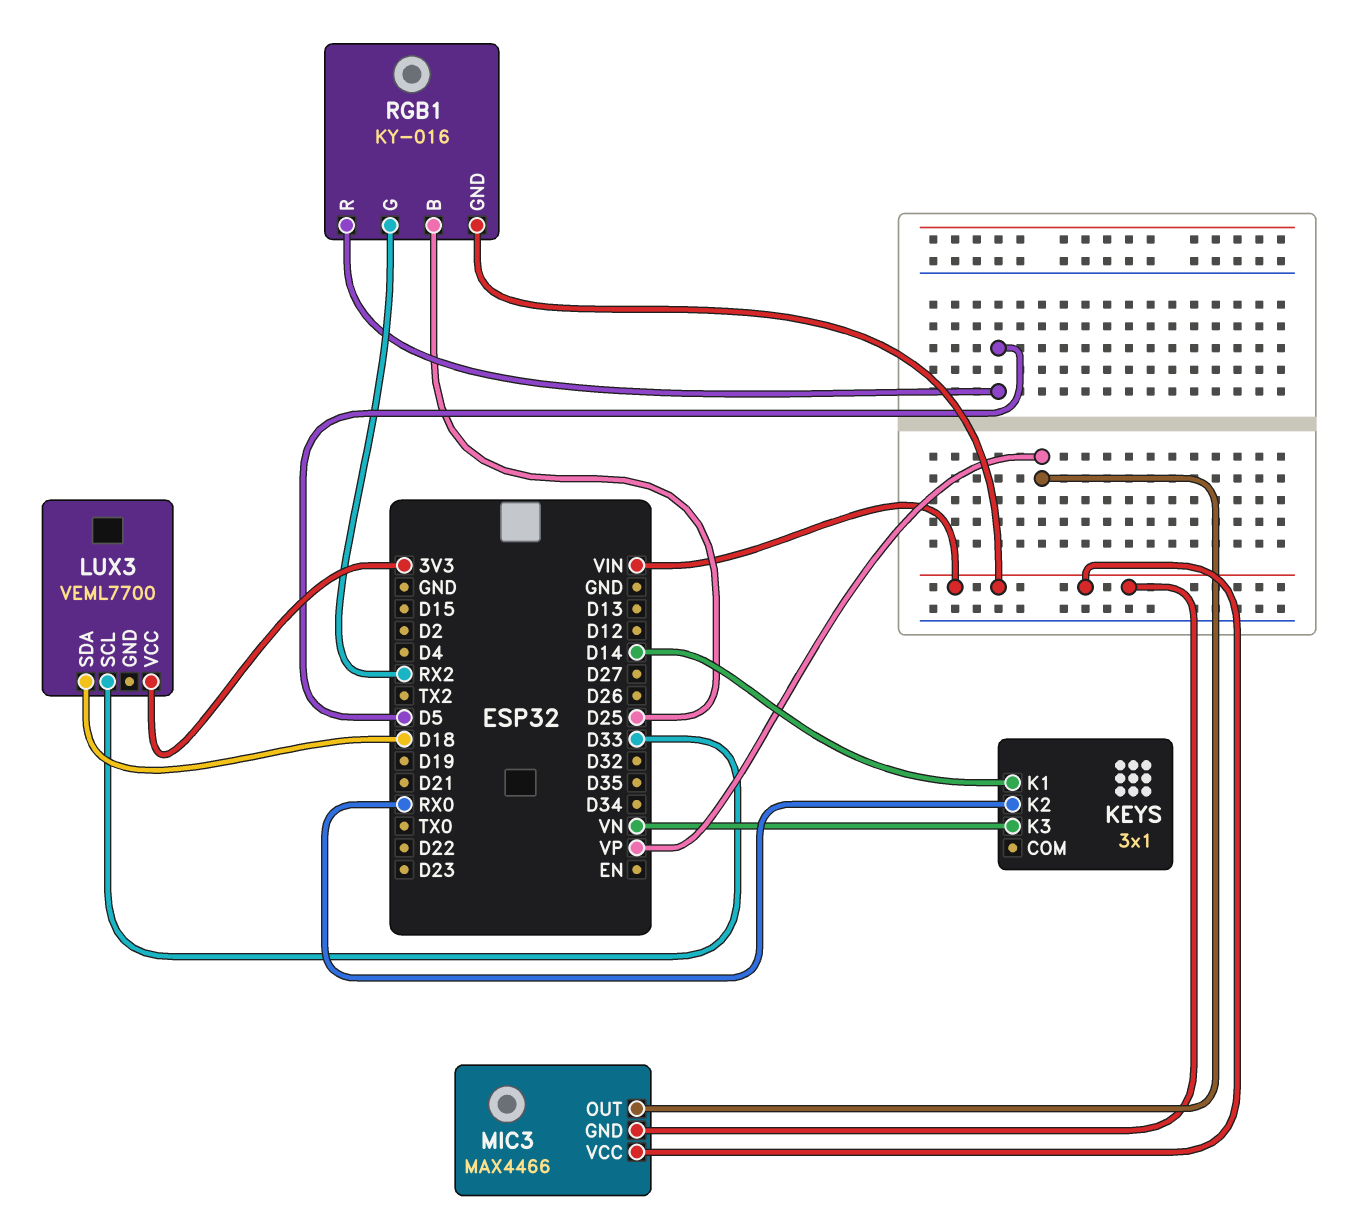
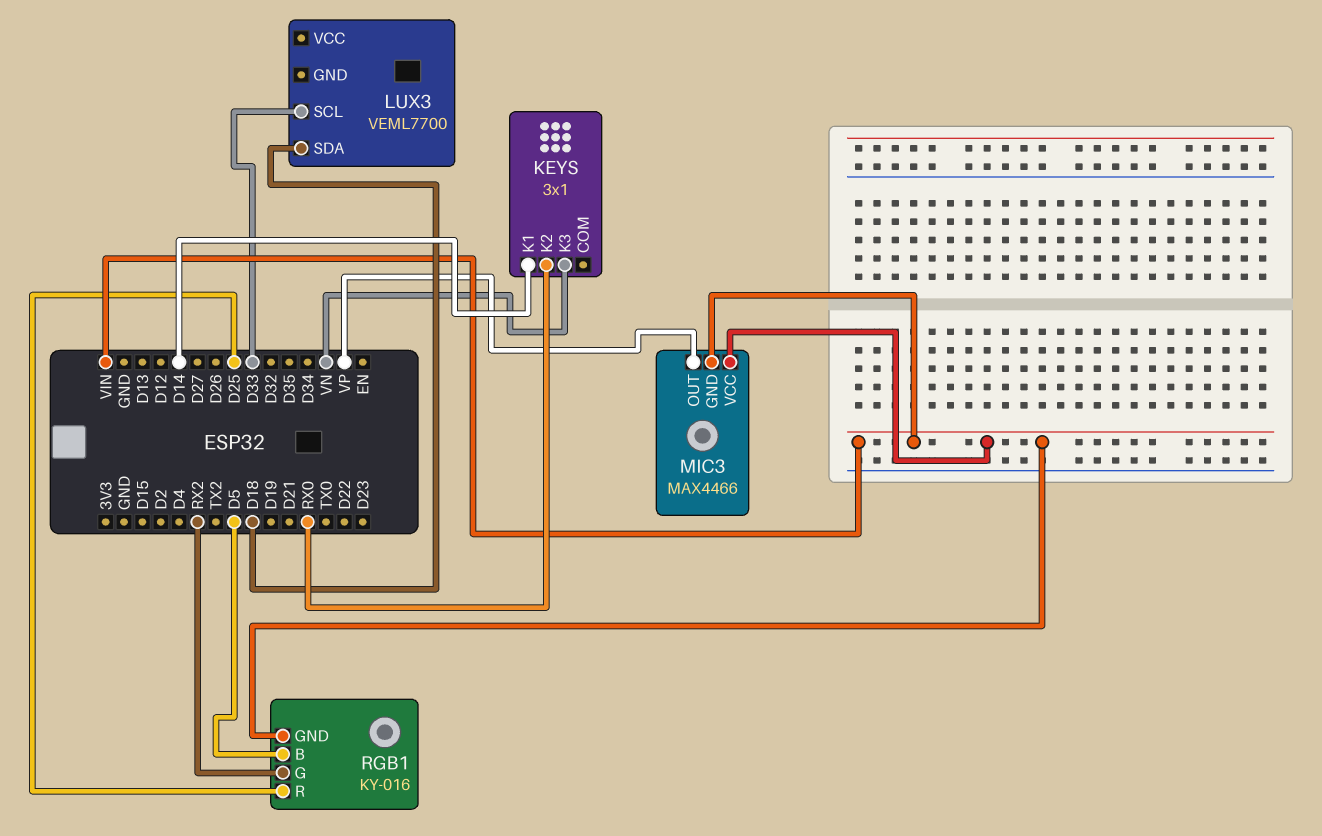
LUX3 pin VCC: 3V3 -> none
RGB1 pin B: D25 -> D5
RGB1 pin R: D5 -> D25

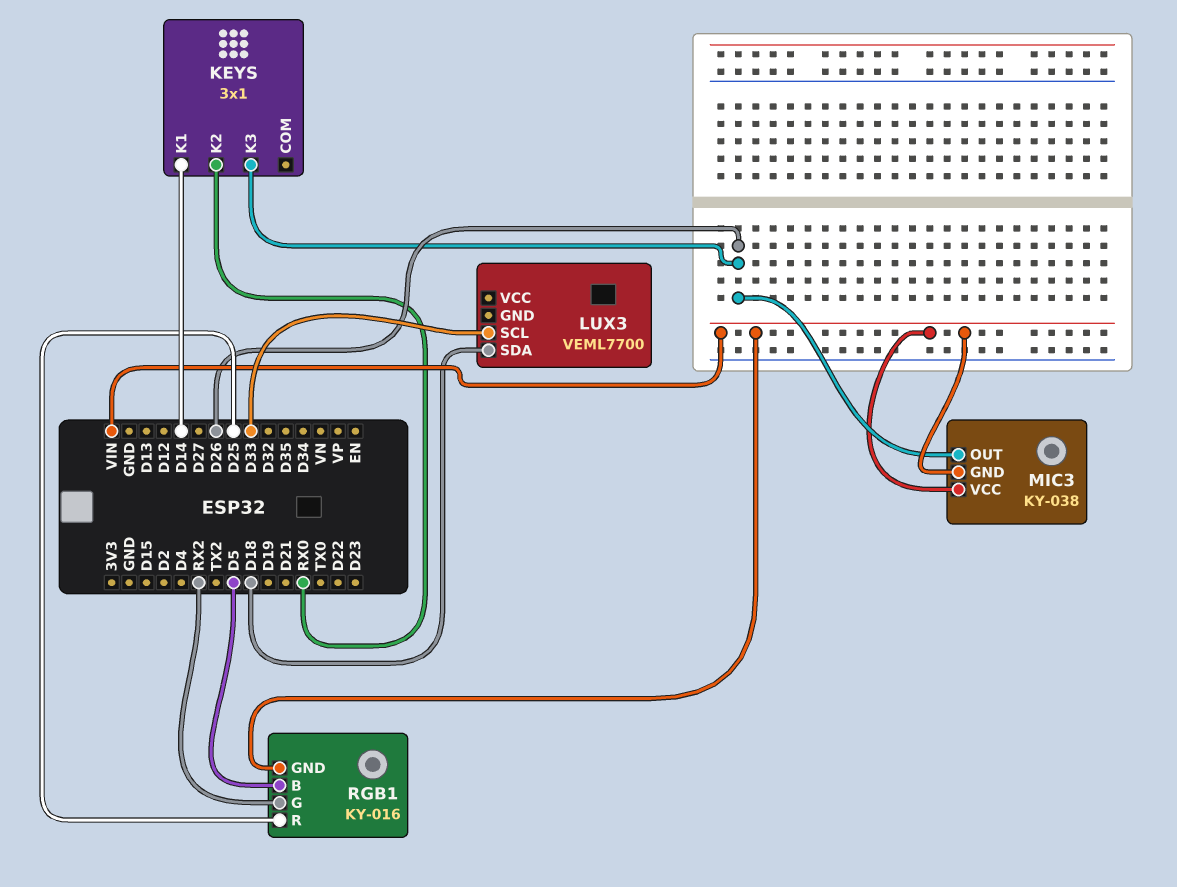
KEYS pin K3: VN -> D26
MIC3: MAX4466 -> KY-038
MIC3 pin OUT: VP -> D26

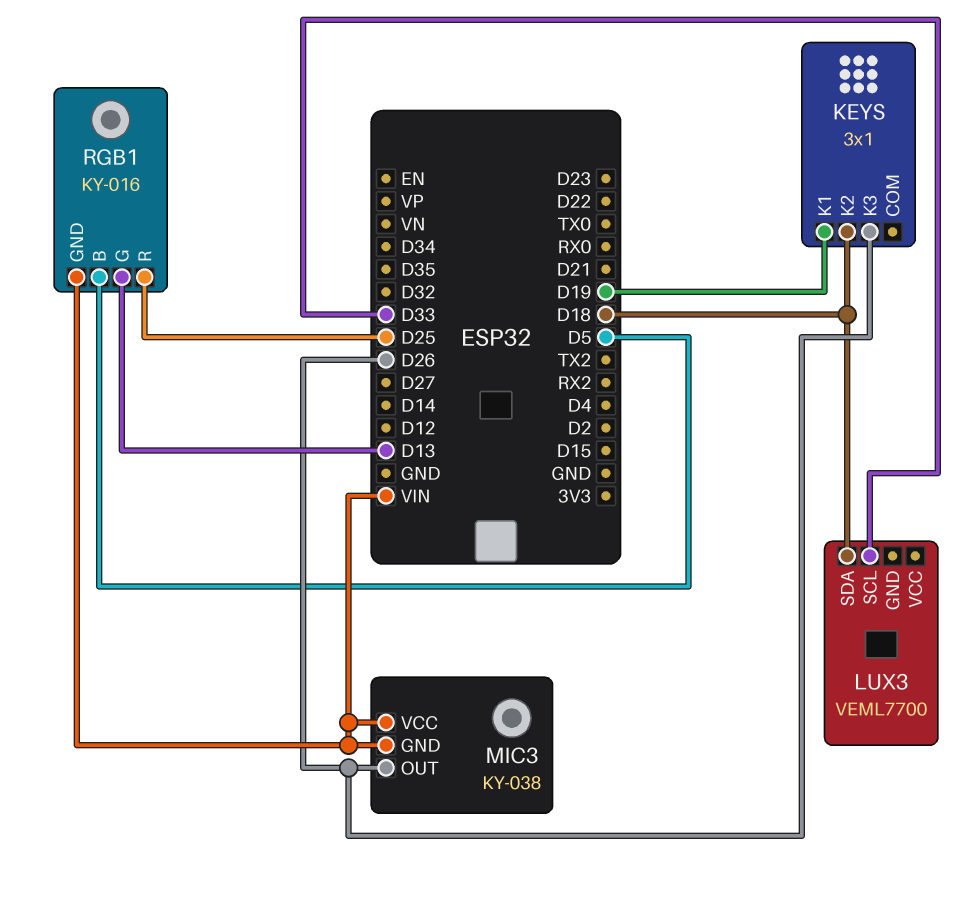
KEYS pin K1: D14 -> D19
KEYS pin K2: RX0 -> D18
RGB1 pin G: RX2 -> D13

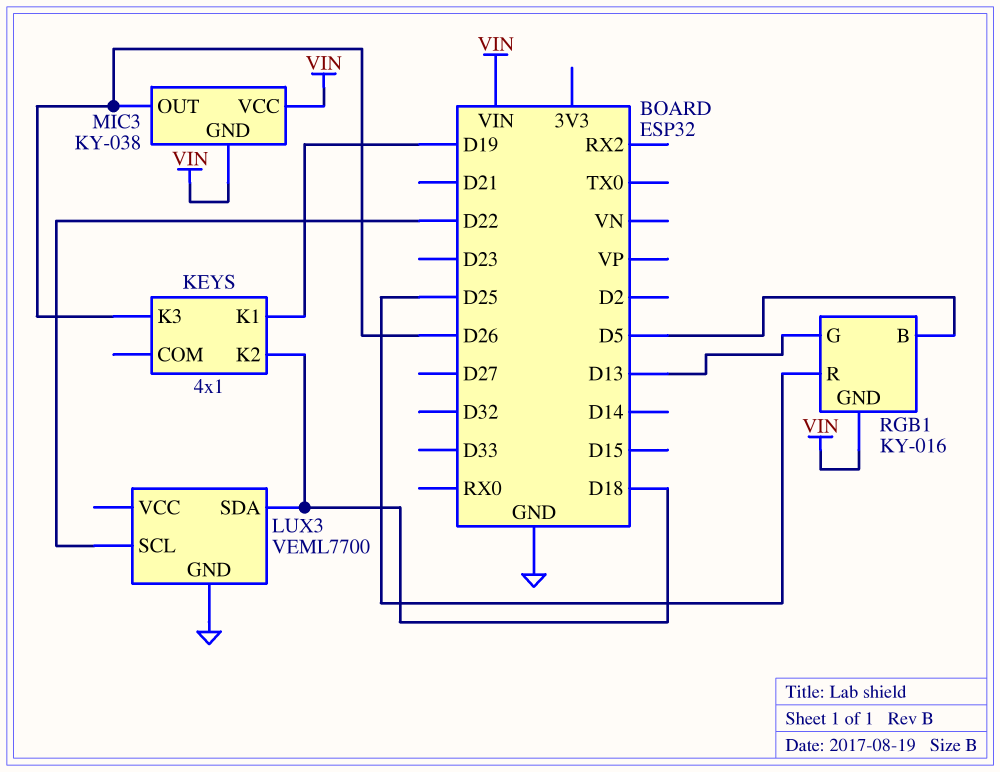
KEYS: 3x1 -> 4x1
LUX3 pin GND: none -> GND
LUX3 pin SCL: D33 -> D22

